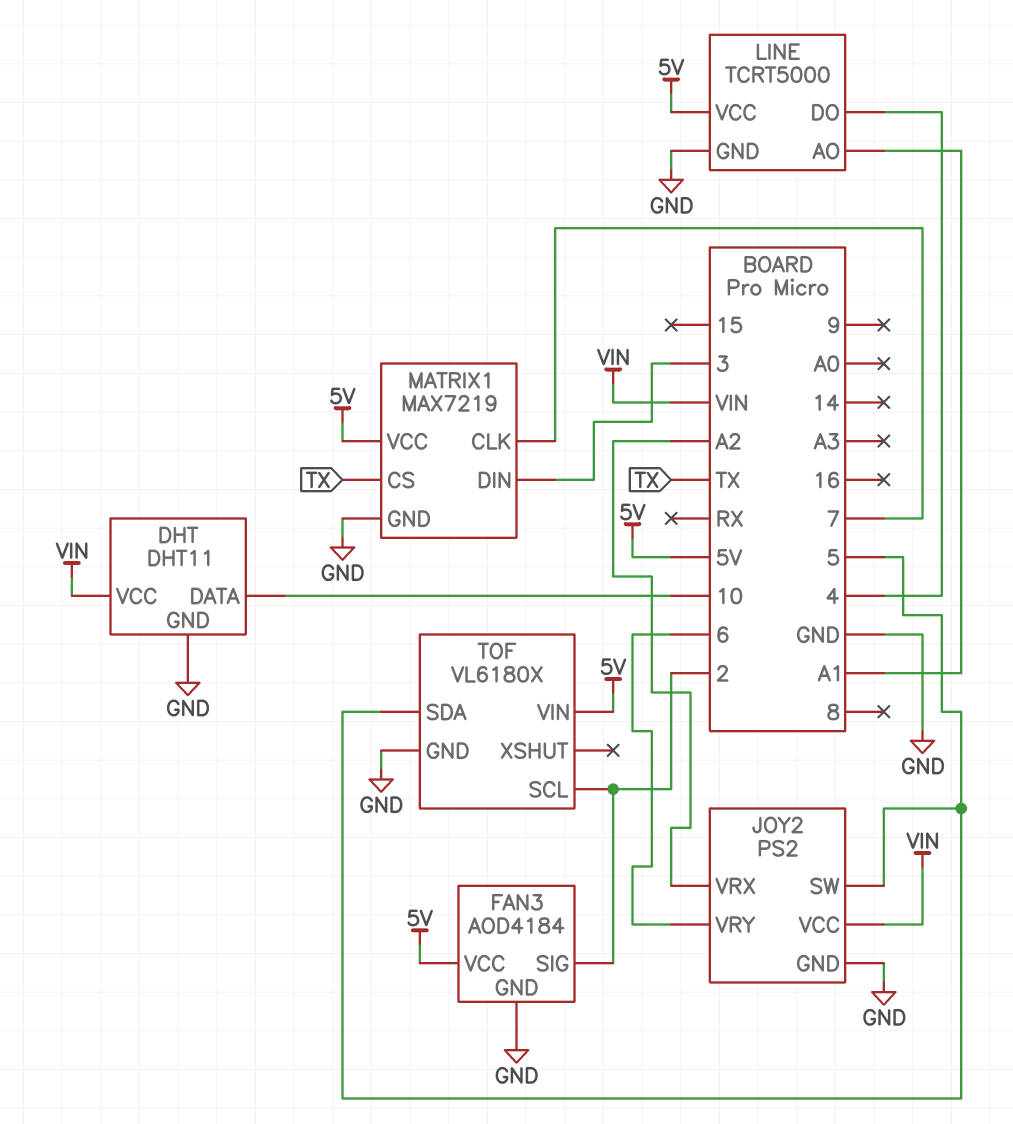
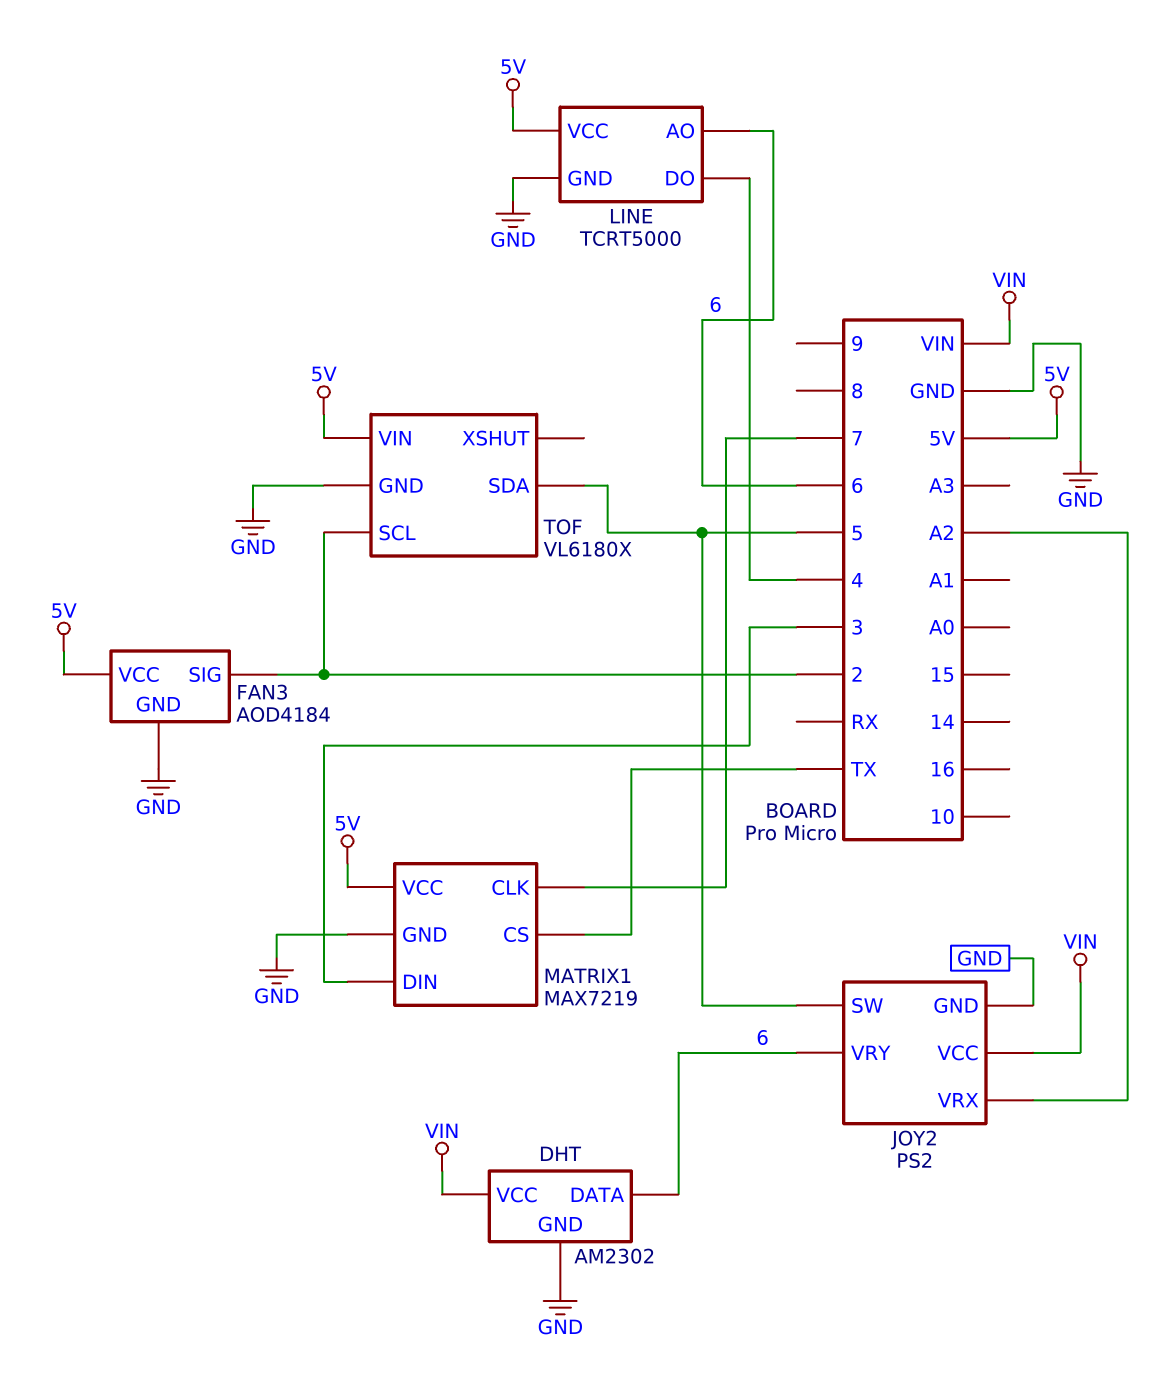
DHT: DHT11 -> AM2302
DHT pin DATA: 10 -> 6
LINE pin AO: A1 -> 6

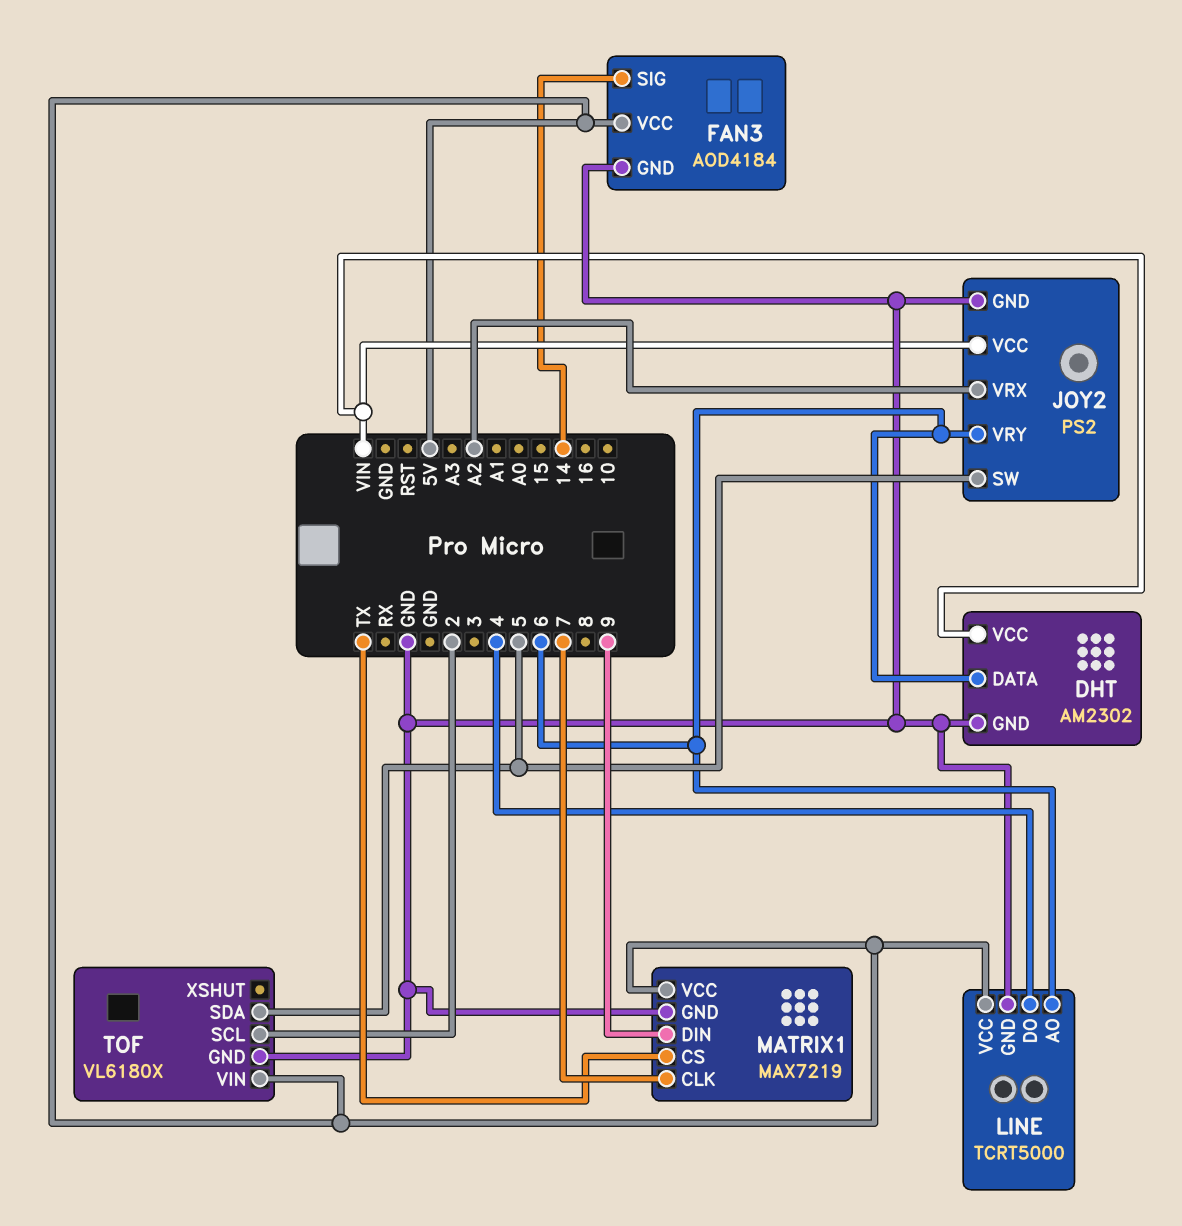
FAN3 pin SIG: 2 -> 14
MATRIX1 pin DIN: 3 -> 9

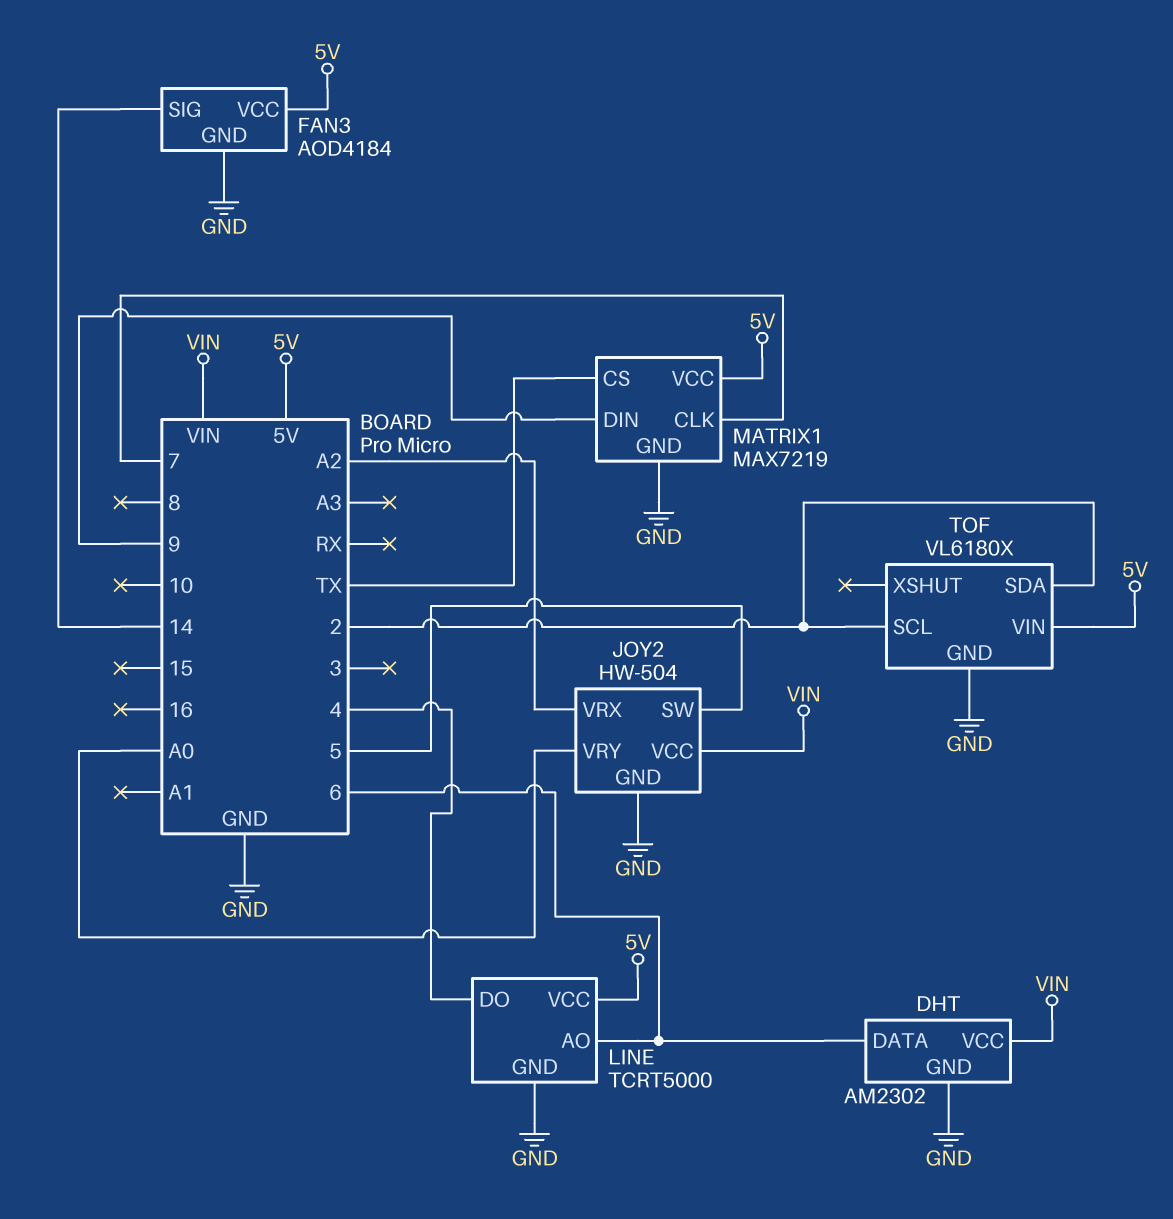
JOY2: PS2 -> HW-504
JOY2 pin VRY: 6 -> A0
TOF pin SDA: 5 -> 2

